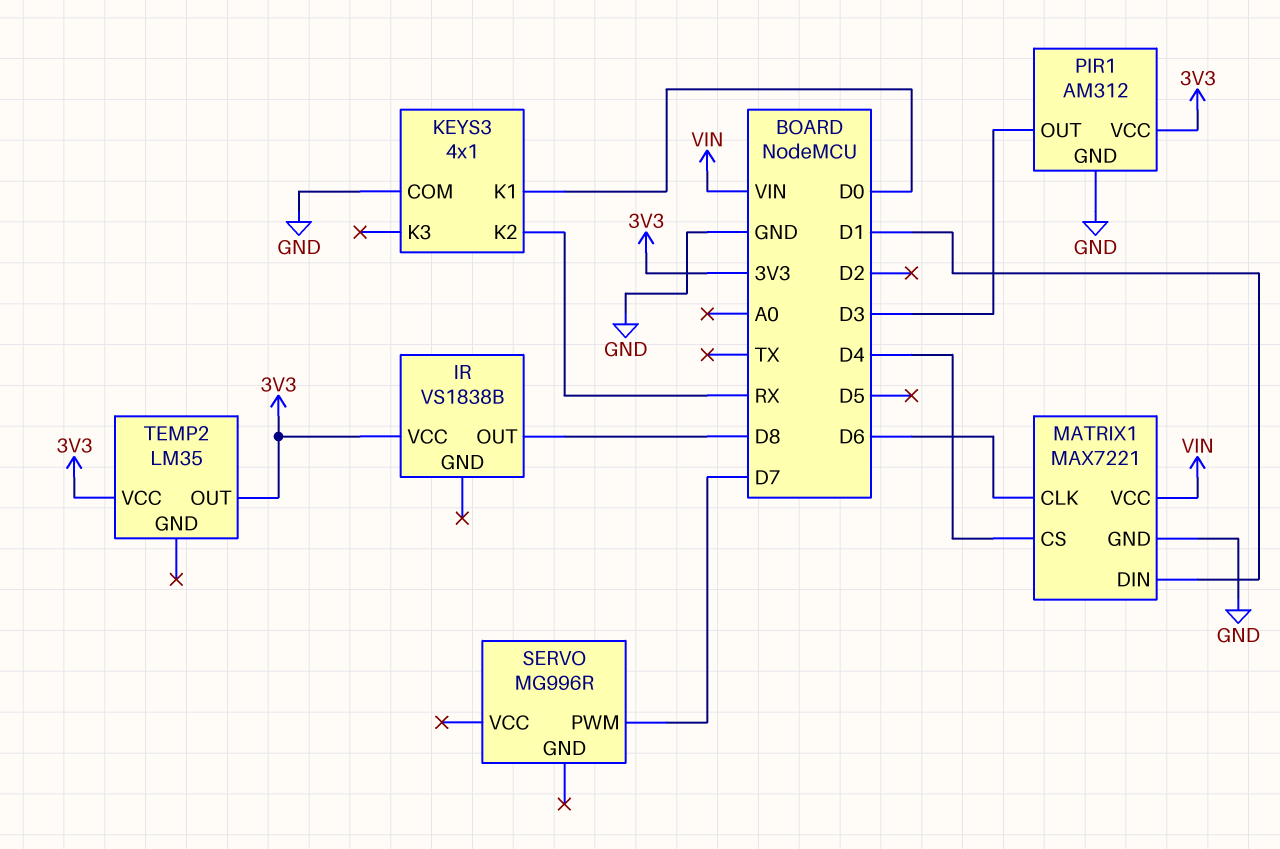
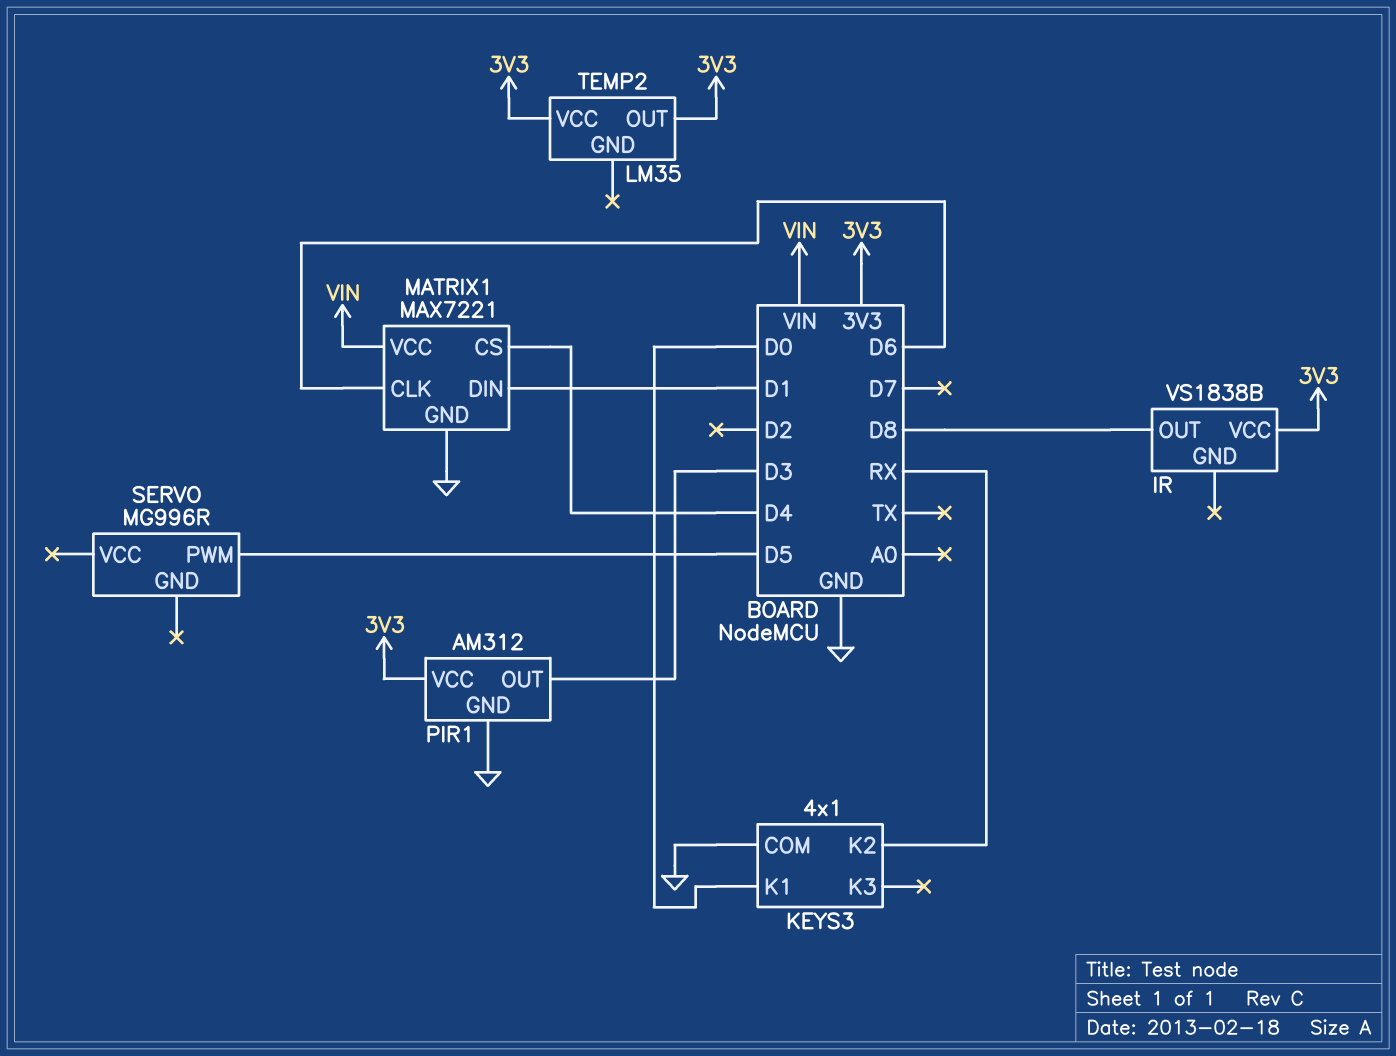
SERVO pin PWM: D7 -> D5

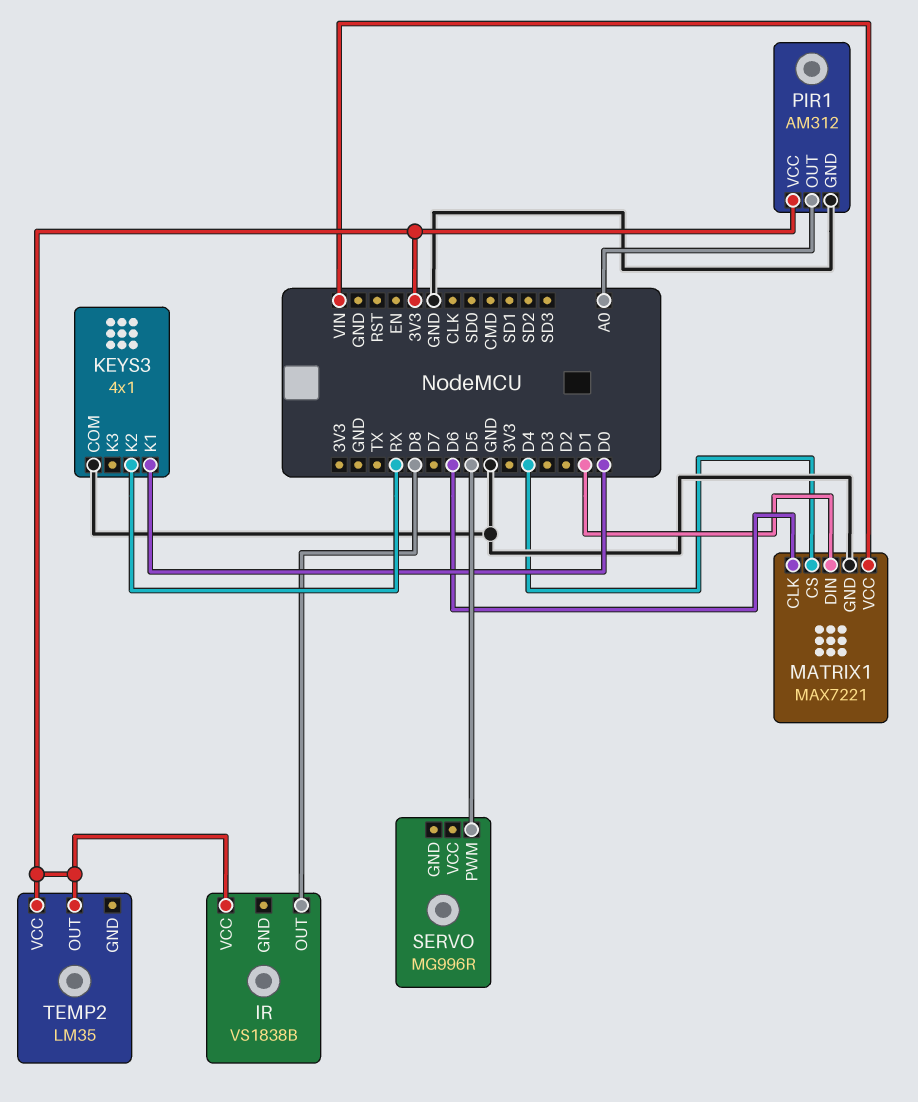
PIR1 pin OUT: D3 -> A0

